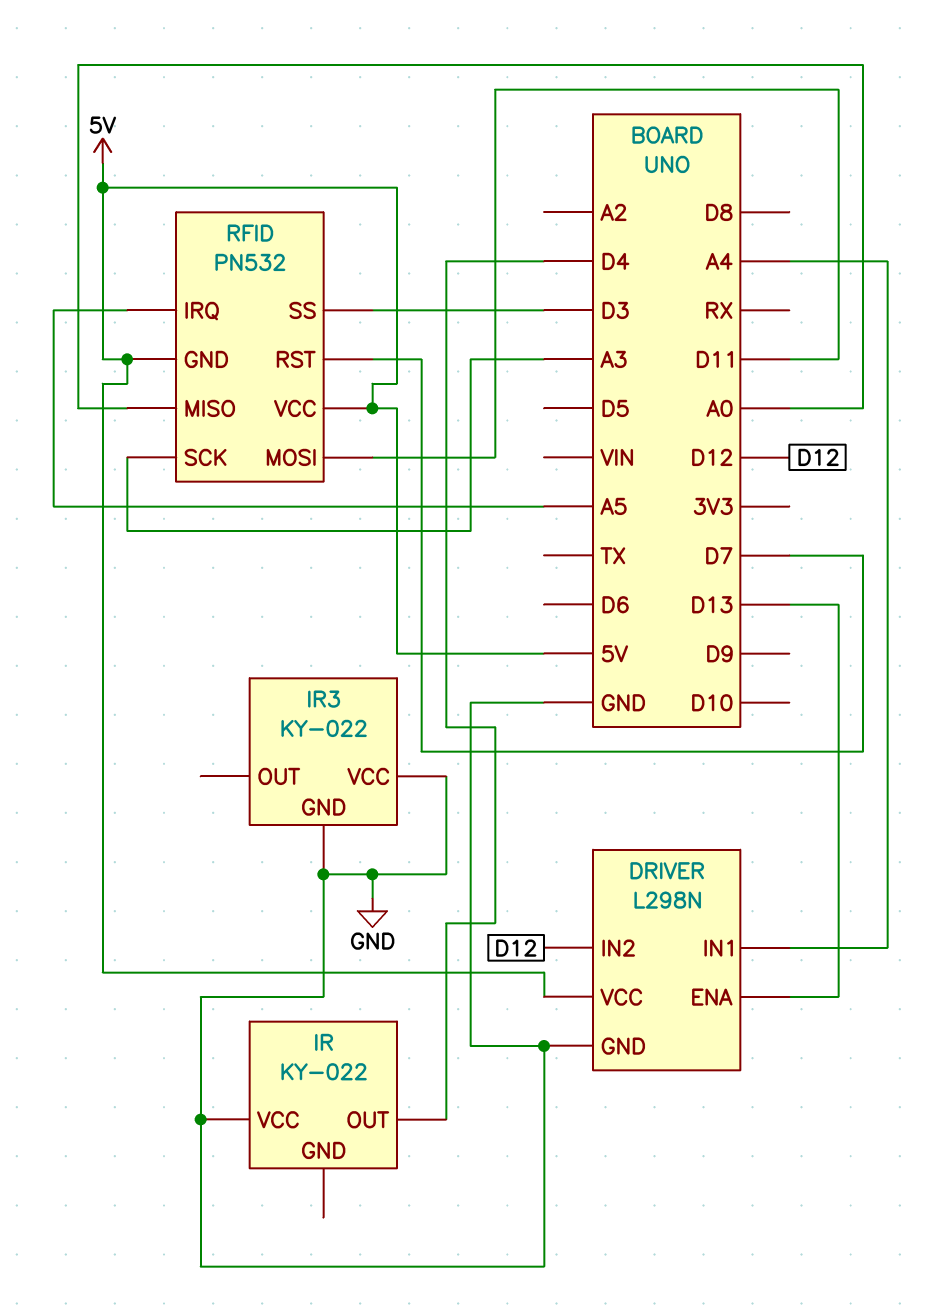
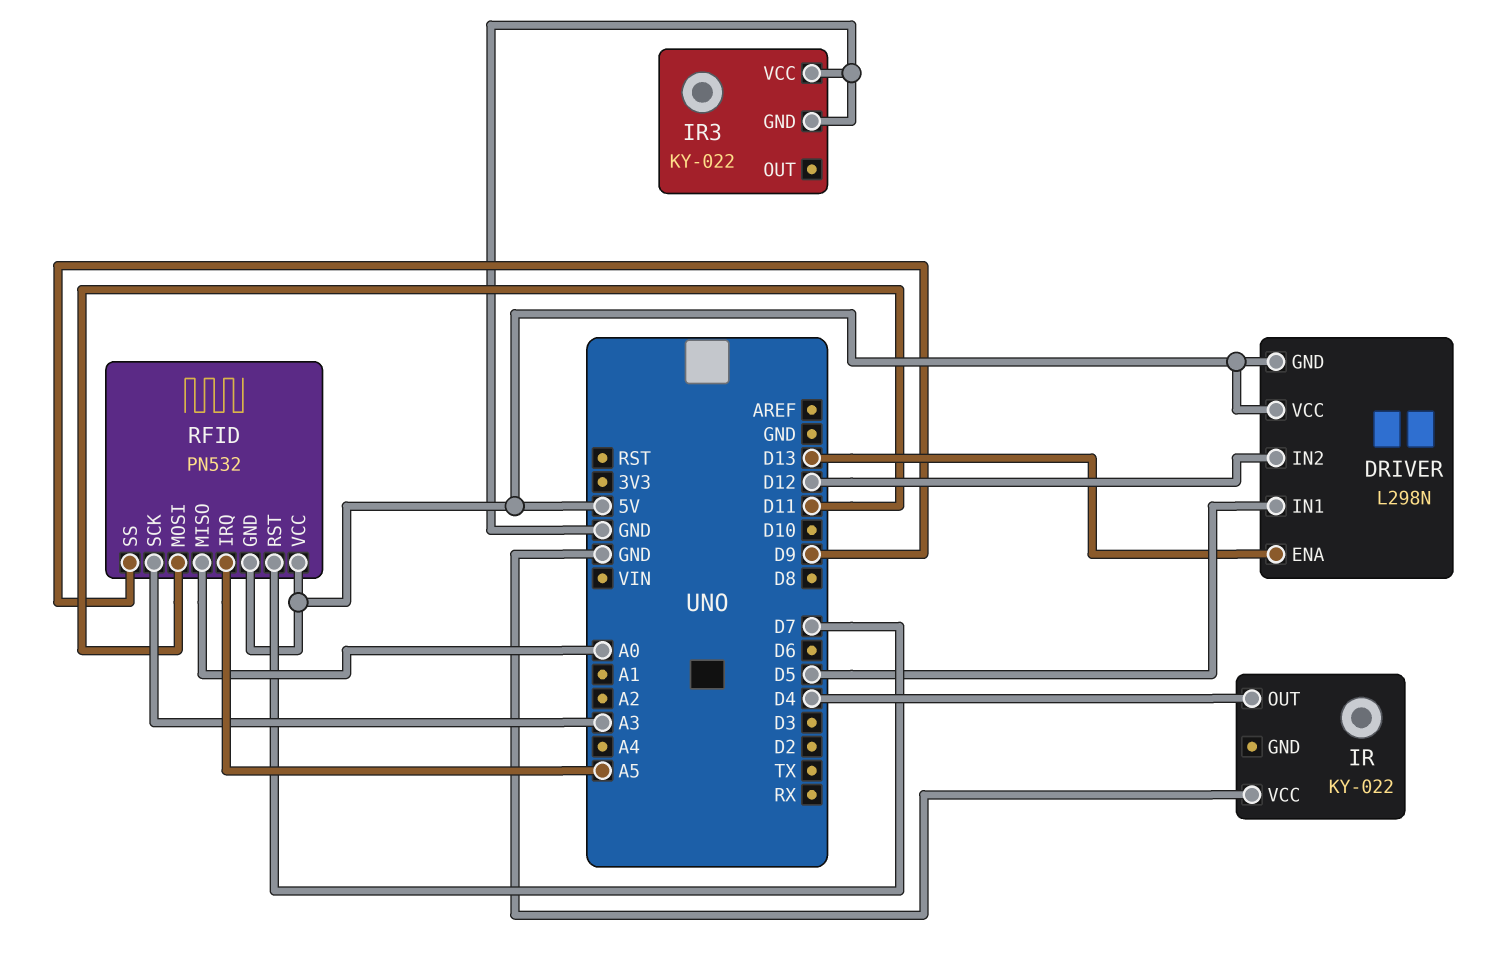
DRIVER pin GND: GND -> 5V
DRIVER pin IN1: A4 -> D5
RFID pin SS: D3 -> D9

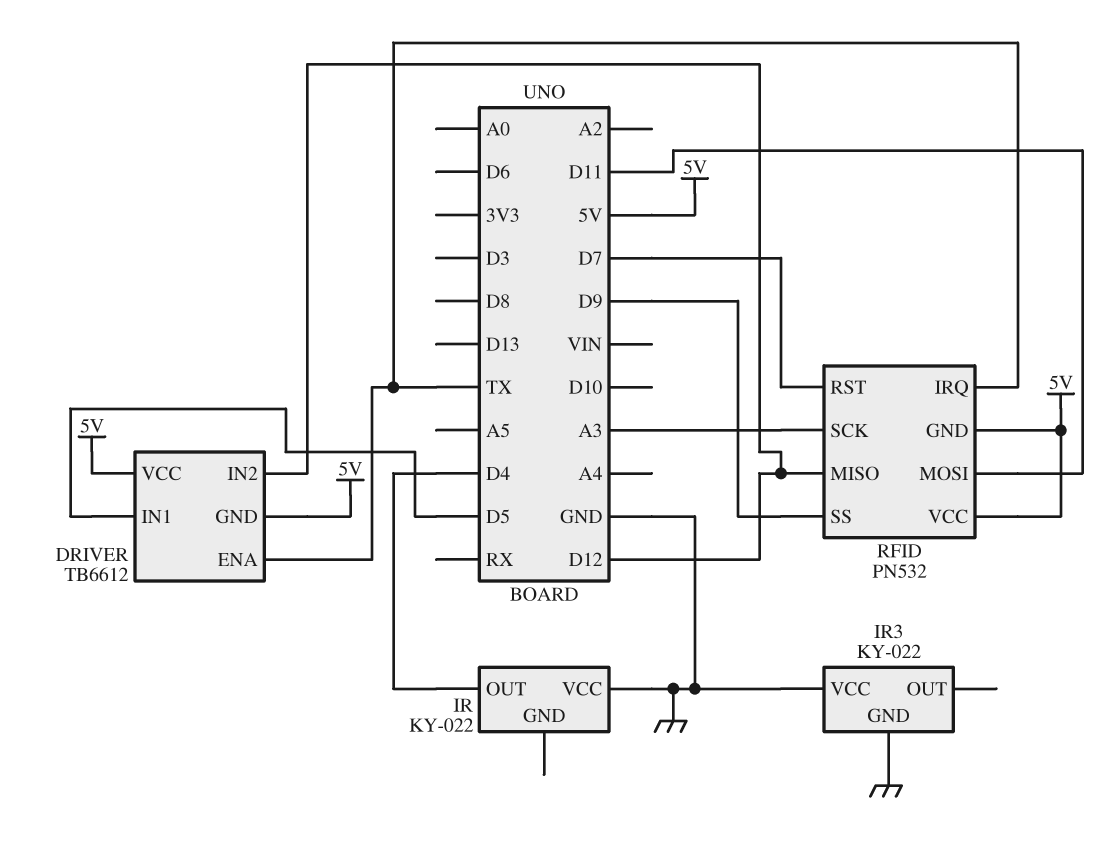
DRIVER: L298N -> TB6612
DRIVER pin ENA: D13 -> TX
RFID pin IRQ: A5 -> TX
RFID pin MISO: A0 -> D12

